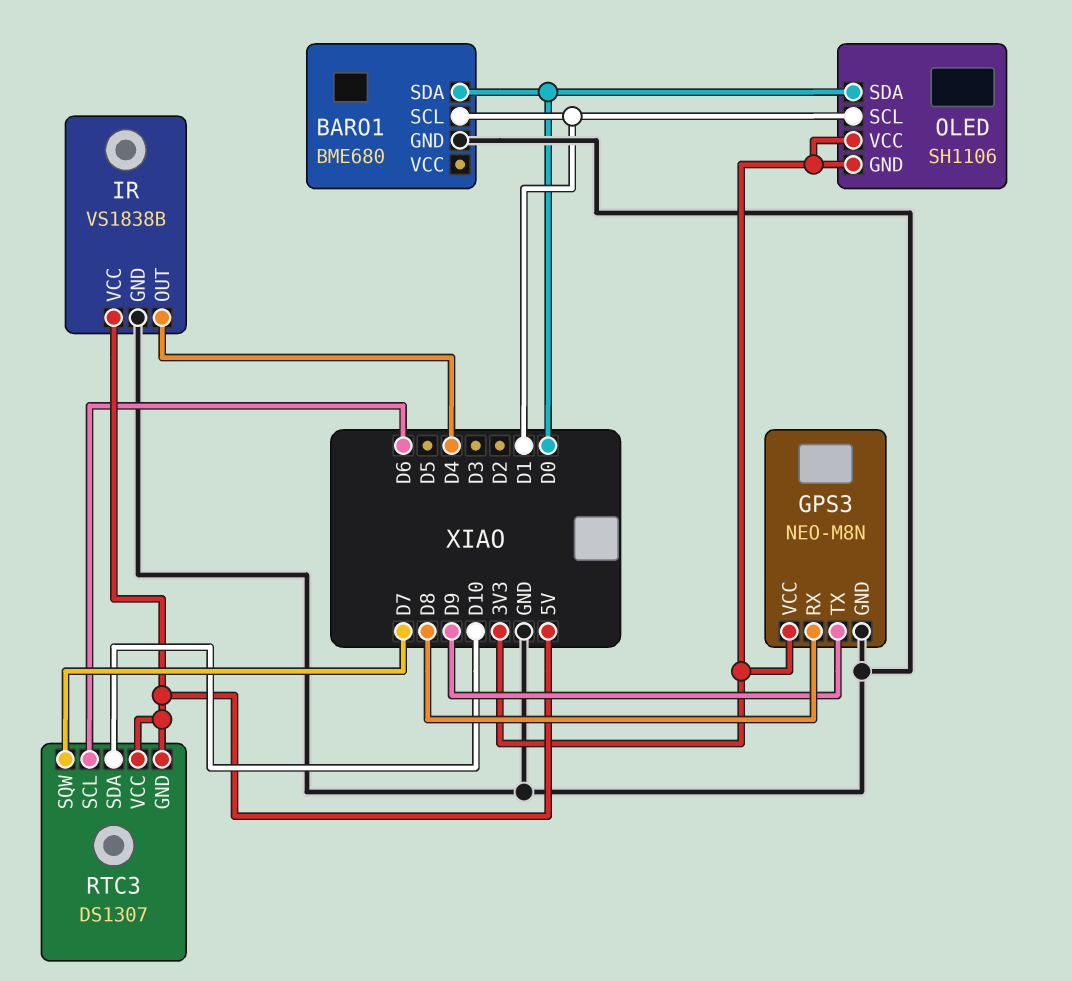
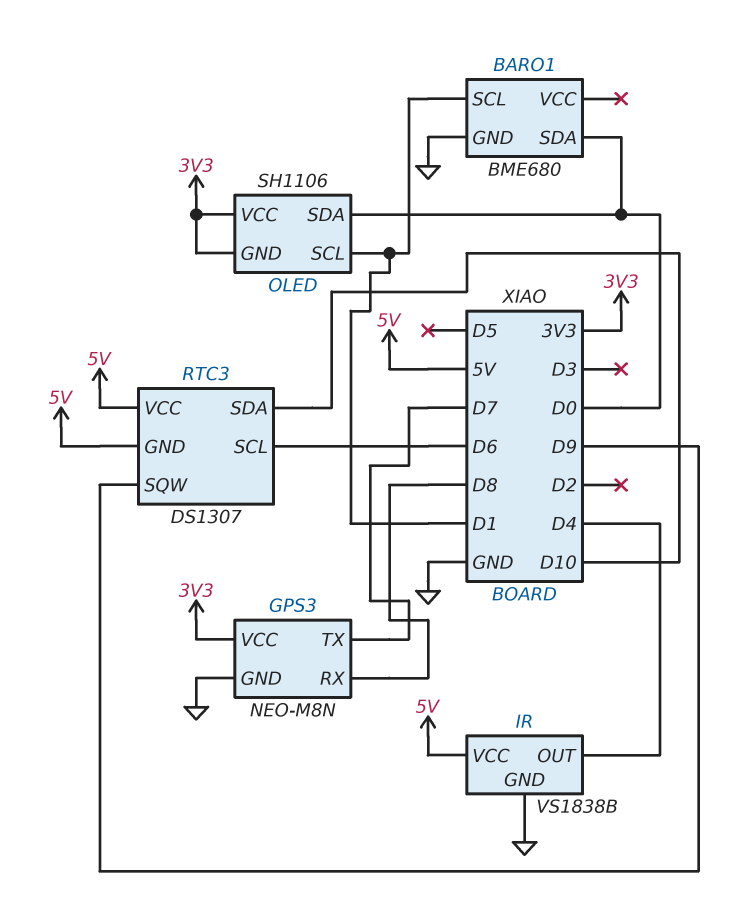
GPS3 pin TX: D9 -> D7
RTC3 pin SQW: D7 -> D9

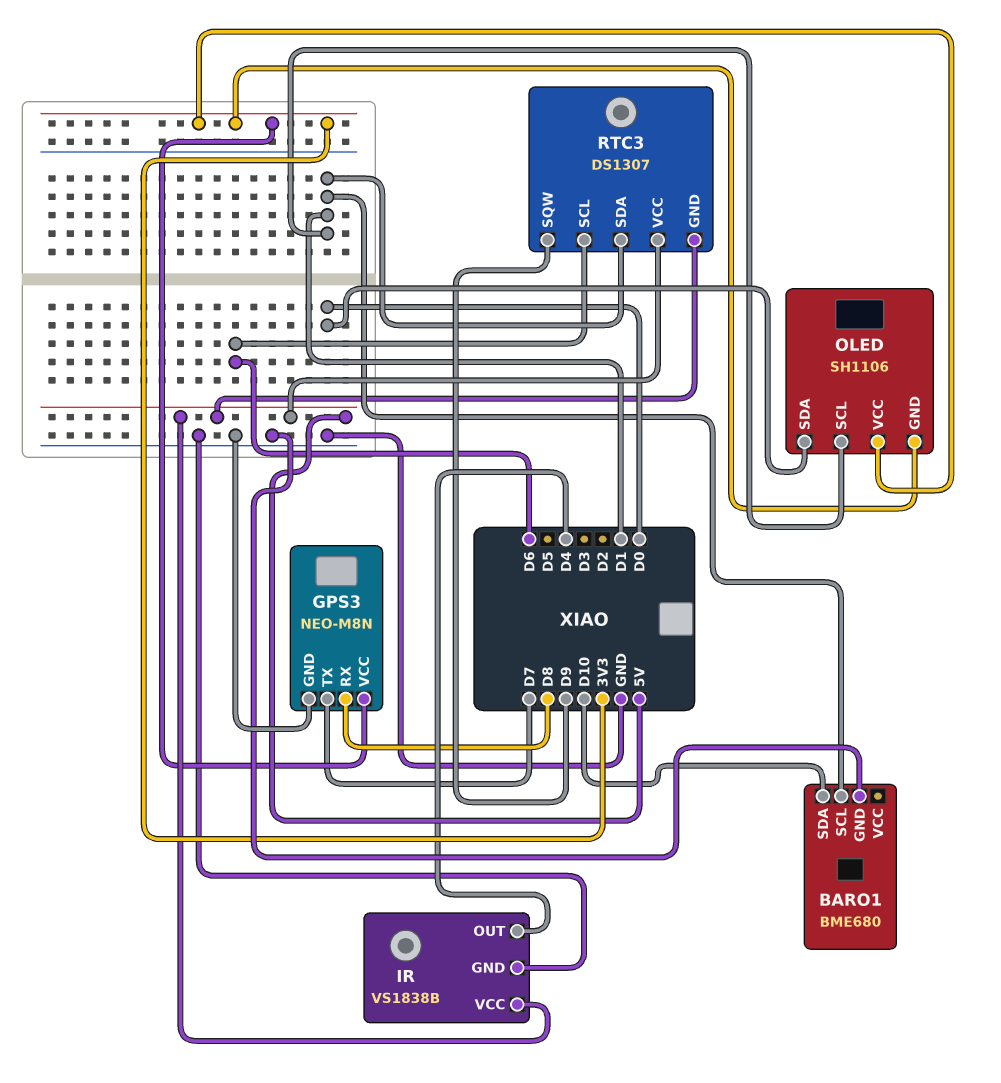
BARO1 pin SDA: D0 -> D10
RTC3 pin SDA: D10 -> D1

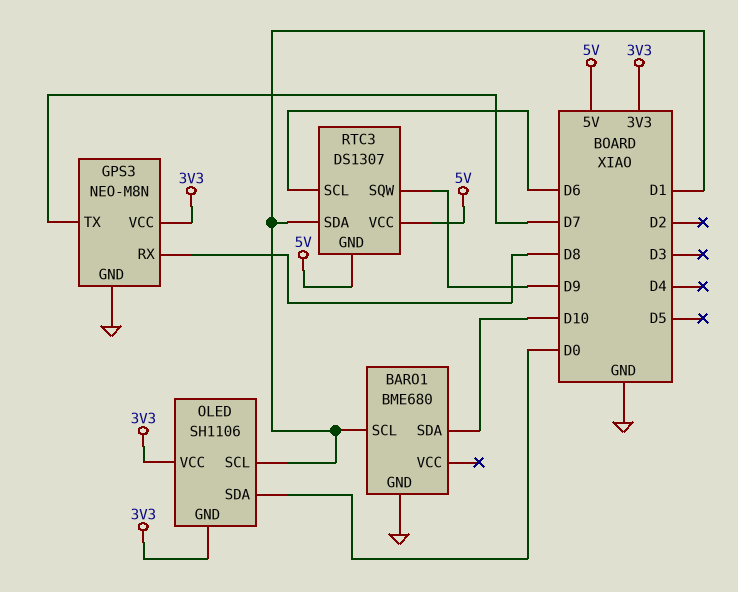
IR: VS1838B -> none
IR pin GND: GND -> none
IR pin OUT: D4 -> none
IR pin VCC: 5V -> none

